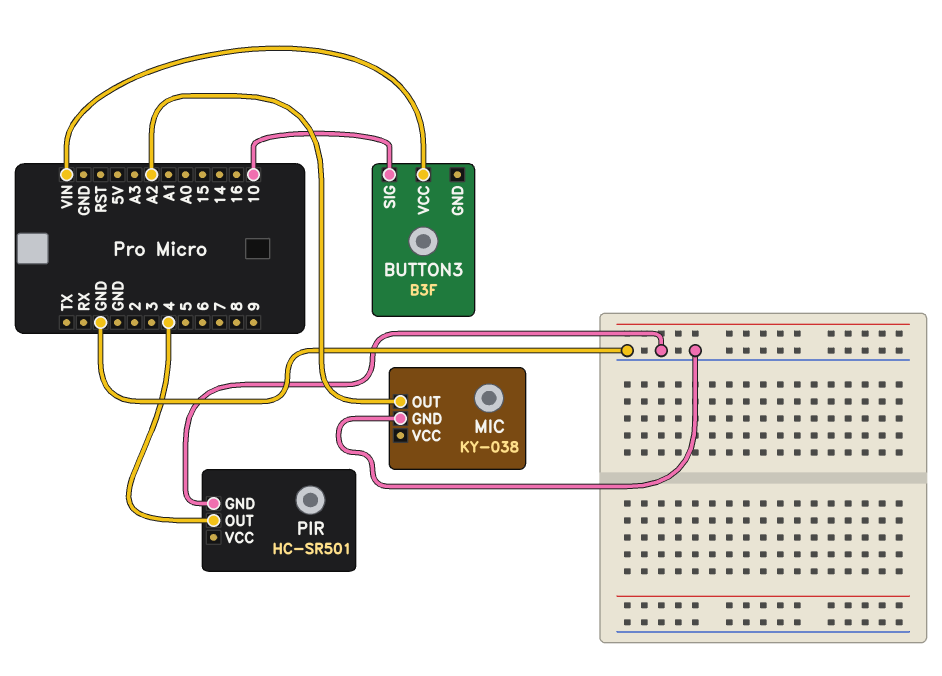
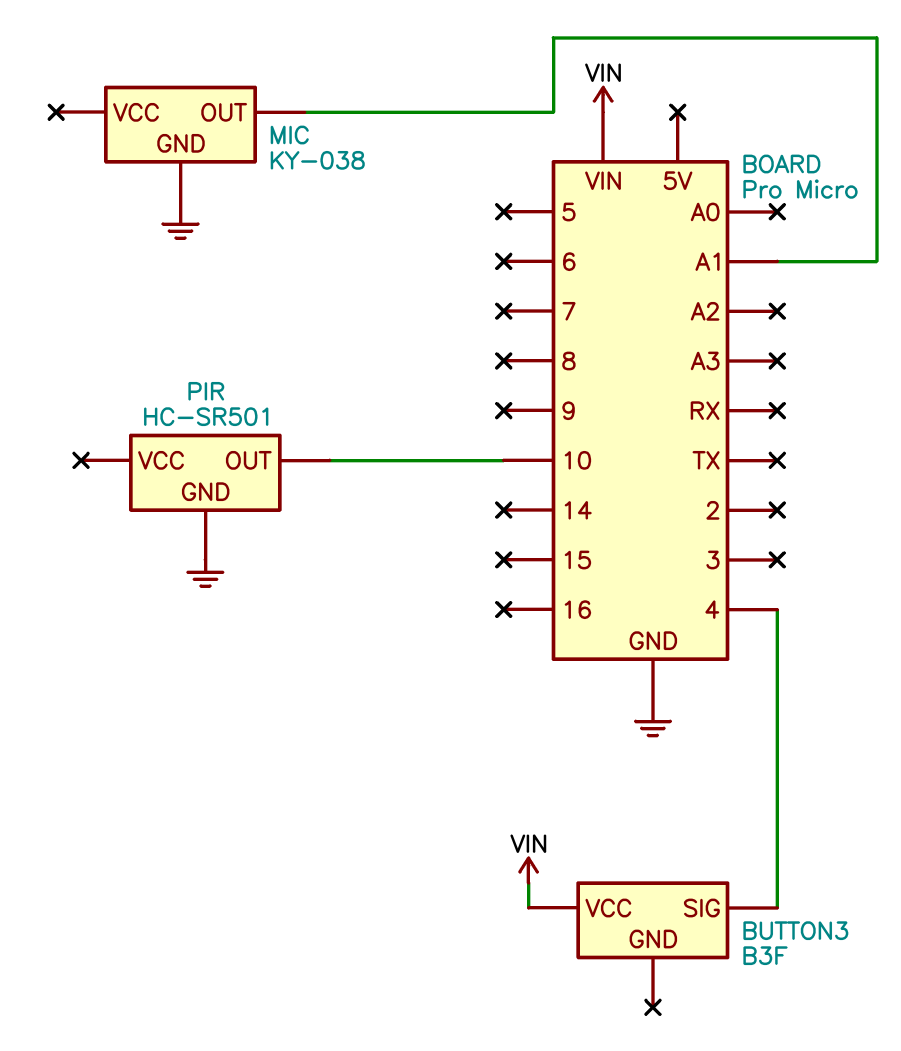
BUTTON3 pin SIG: 10 -> 4
MIC pin OUT: A2 -> A1
PIR pin OUT: 4 -> 10

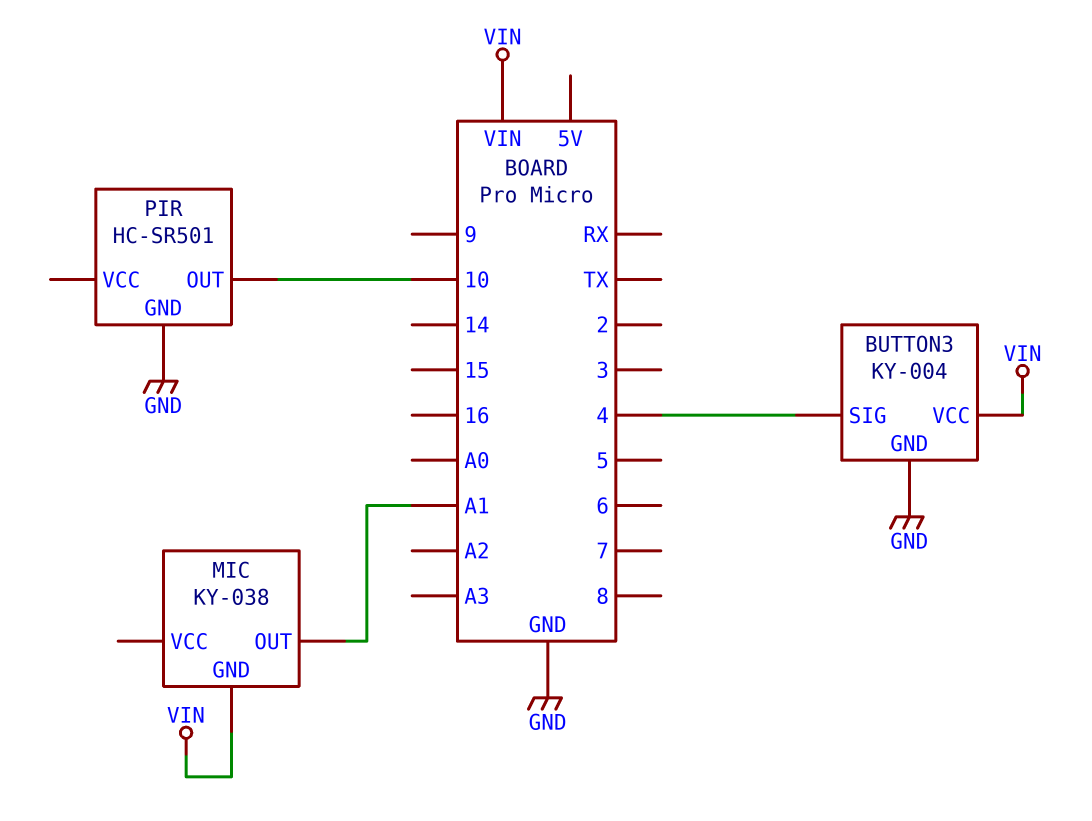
BUTTON3: B3F -> KY-004
BUTTON3 pin GND: none -> GND
MIC pin GND: GND -> VIN

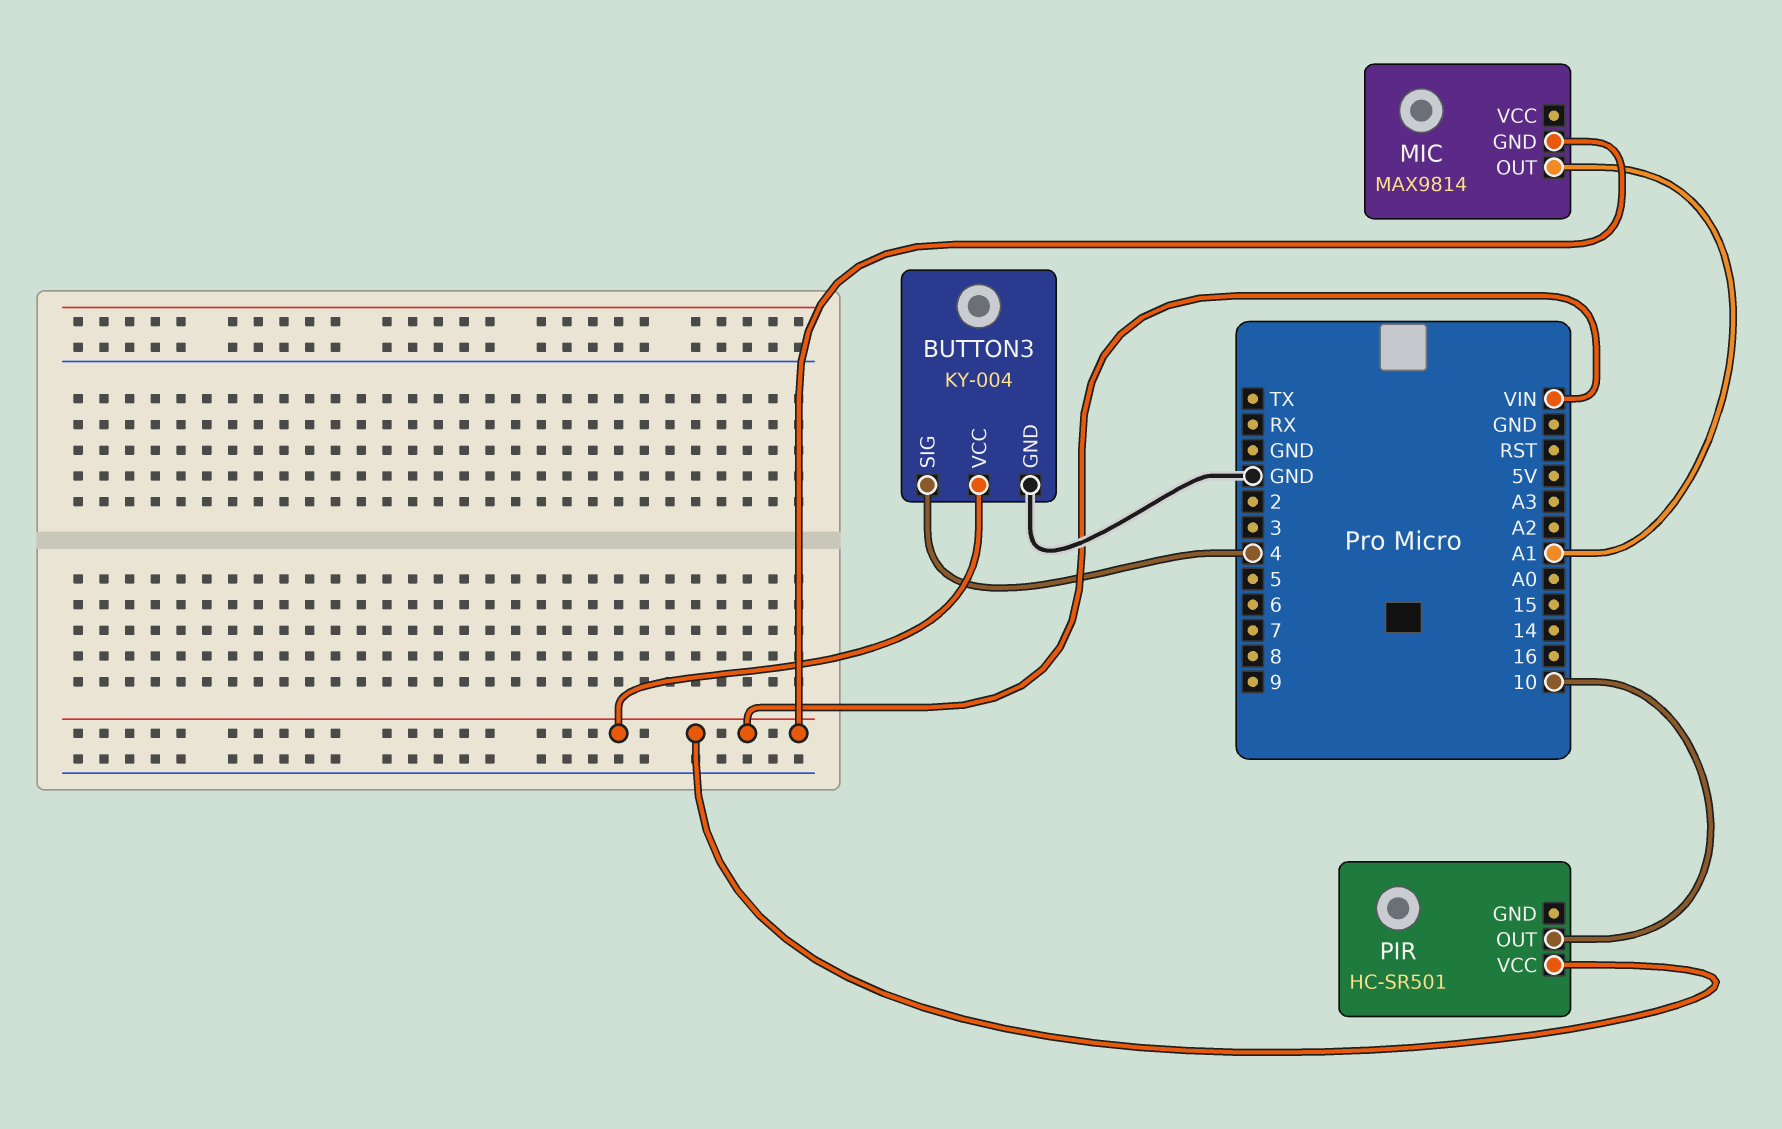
MIC: KY-038 -> MAX9814
PIR pin GND: GND -> none
PIR pin VCC: none -> VIN

